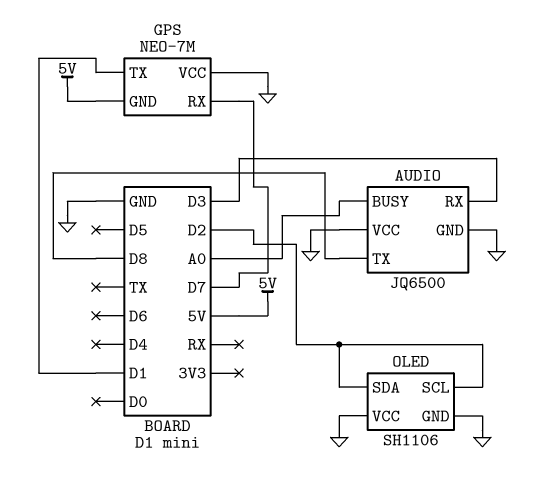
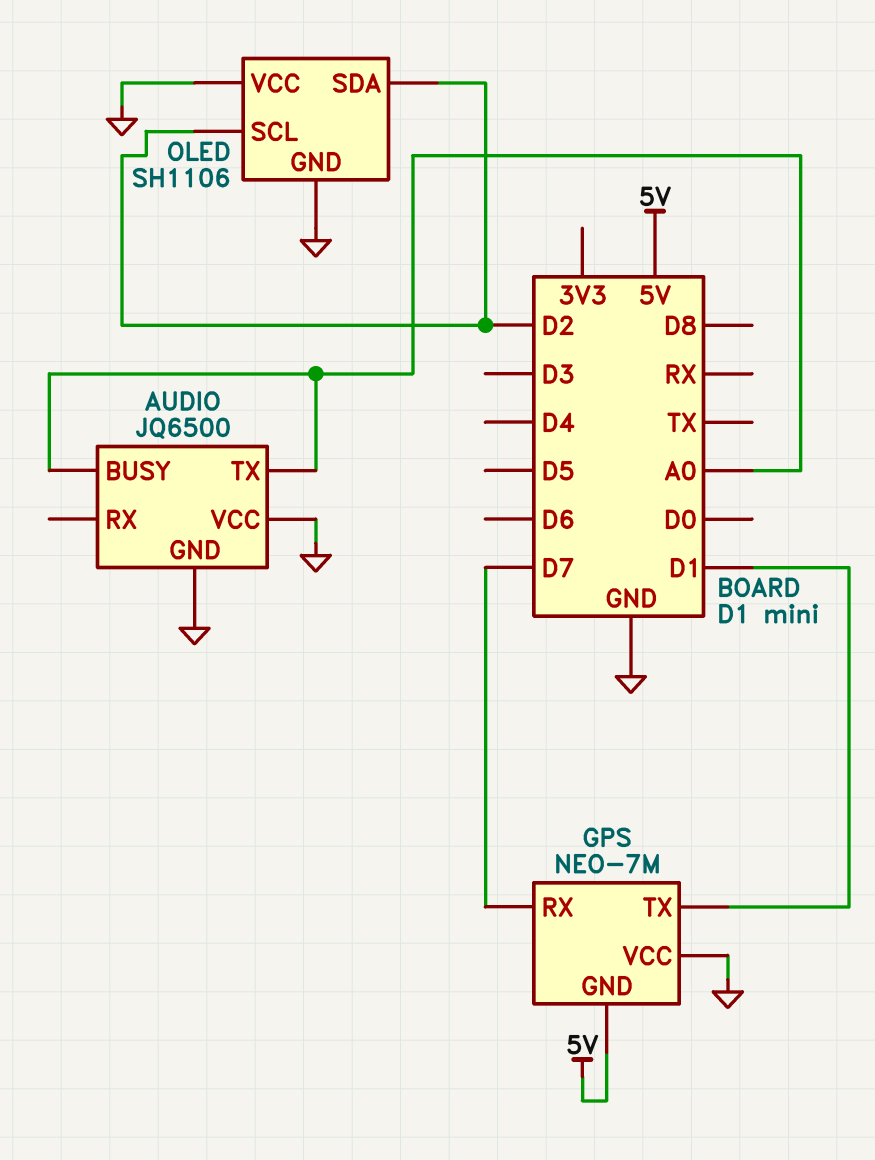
AUDIO pin RX: D3 -> none
AUDIO pin TX: D8 -> A0

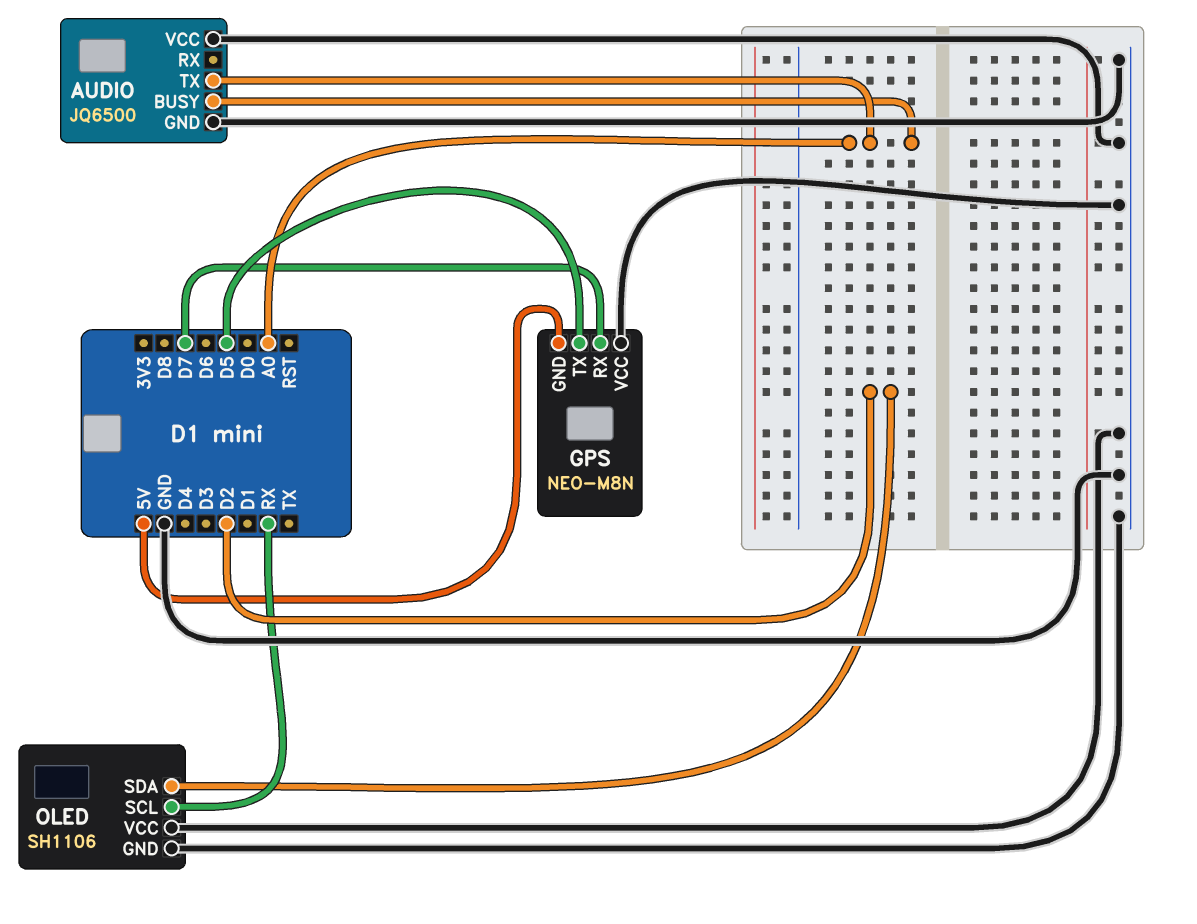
GPS: NEO-7M -> NEO-M8N
GPS pin TX: D1 -> D5
OLED pin SCL: D2 -> RX

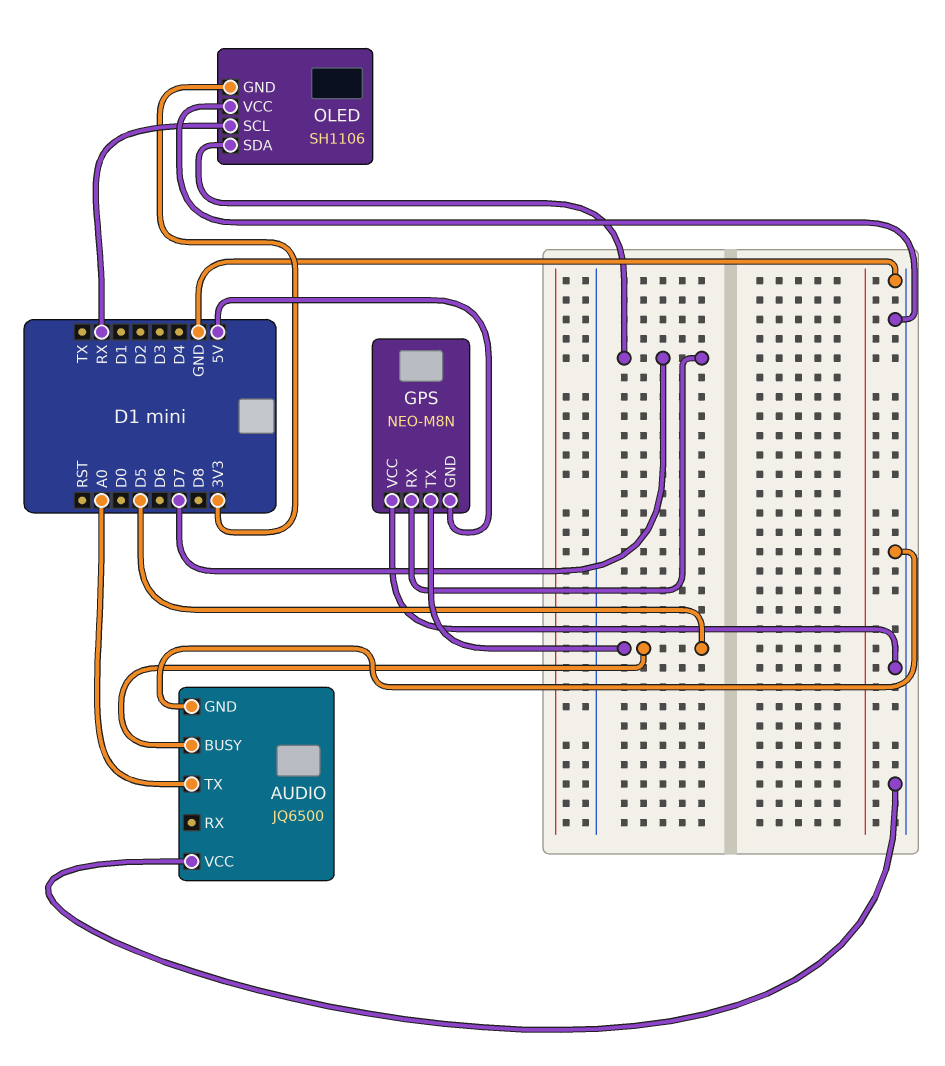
AUDIO pin BUSY: A0 -> D5
OLED pin GND: GND -> 3V3
OLED pin SDA: D2 -> D7

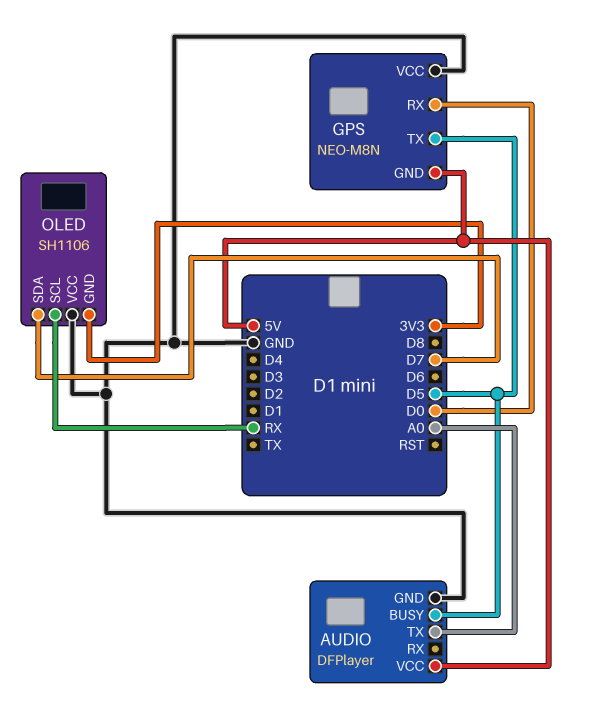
AUDIO: JQ6500 -> DFPlayer
AUDIO pin VCC: GND -> 5V
GPS pin RX: D7 -> D0

